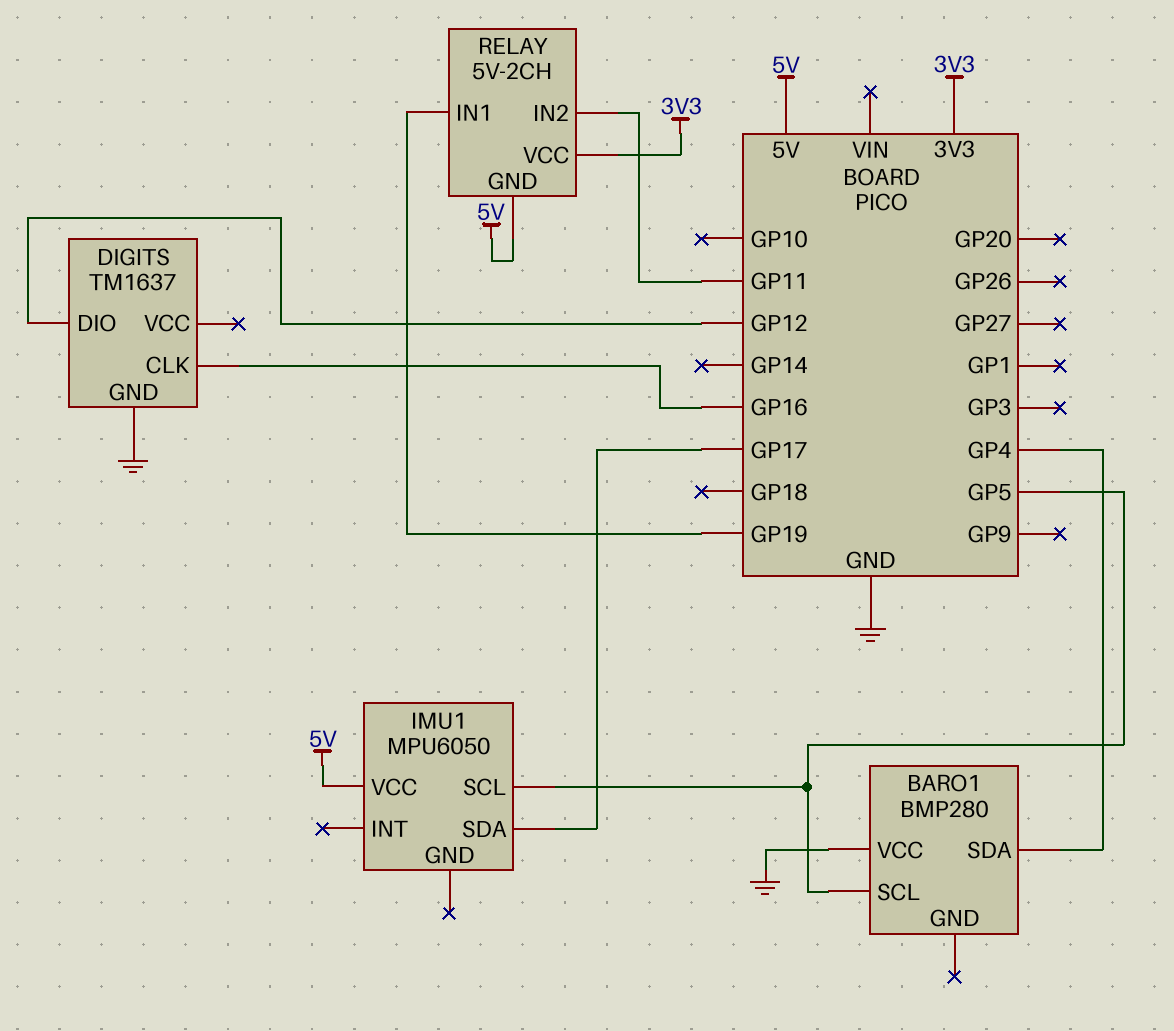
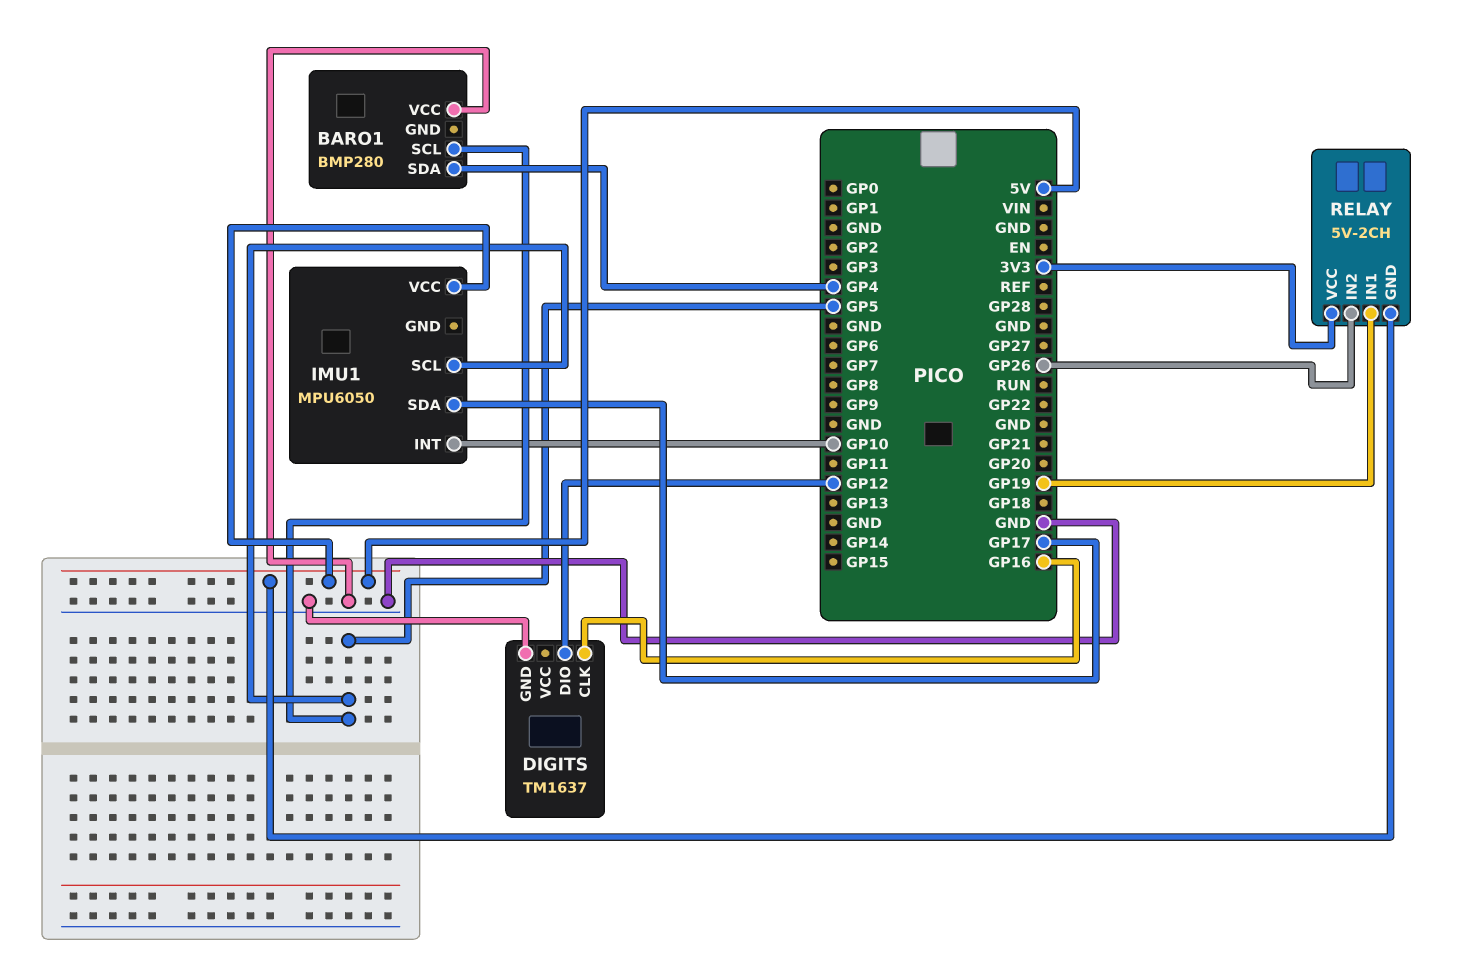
IMU1 pin INT: none -> GP10
RELAY pin IN2: GP11 -> GP26

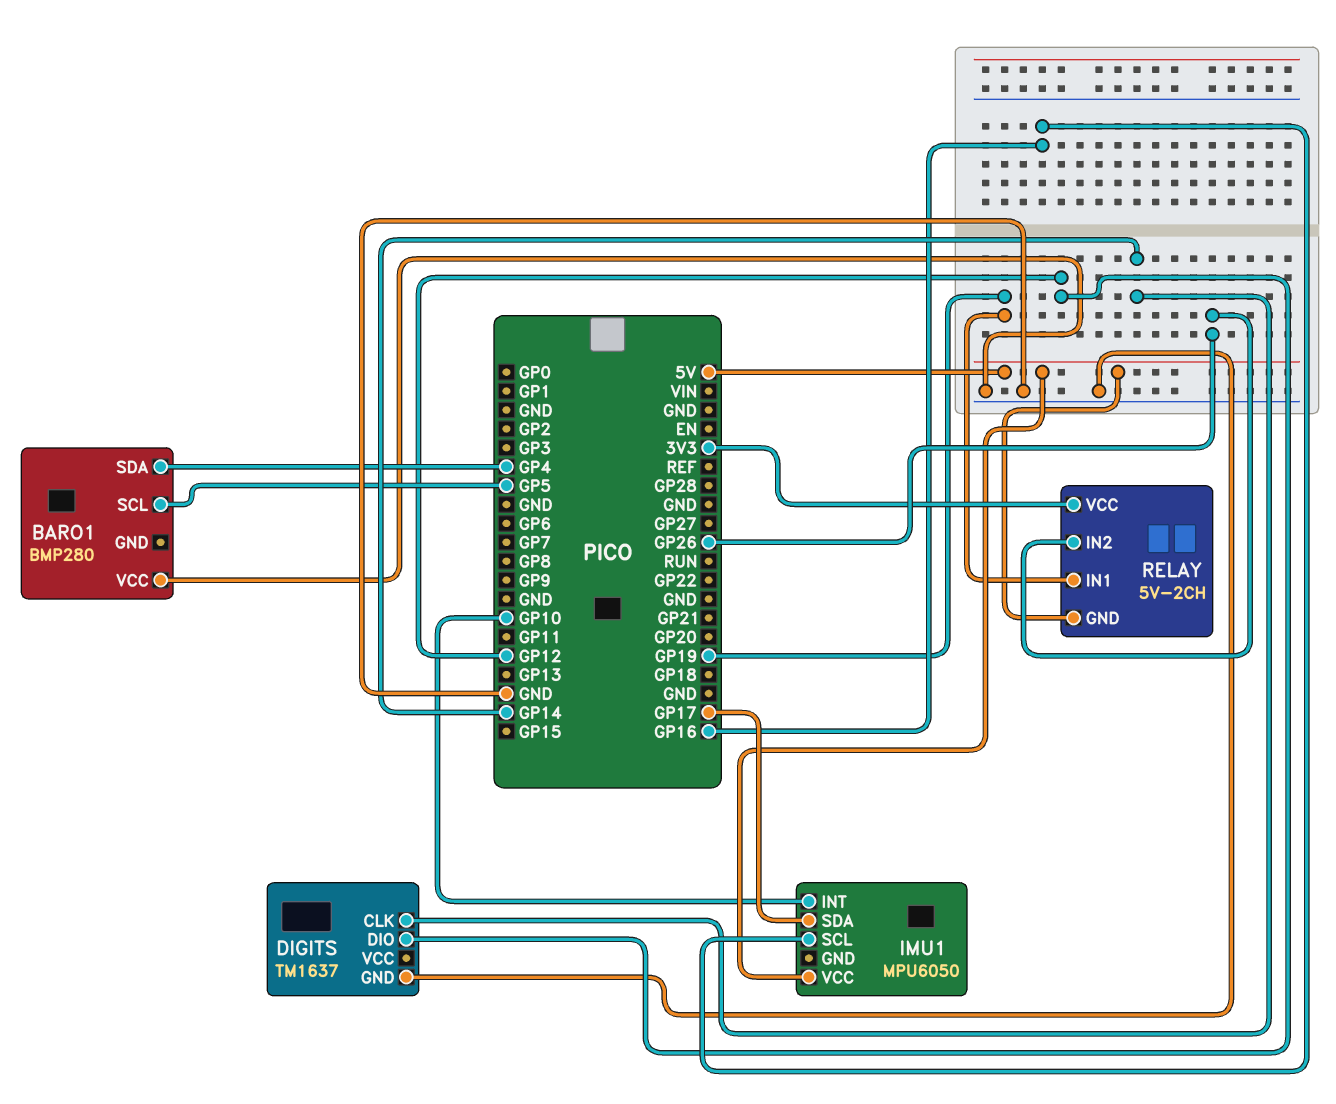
DIGITS pin CLK: GP16 -> GP14
IMU1 pin SCL: GP5 -> GP16

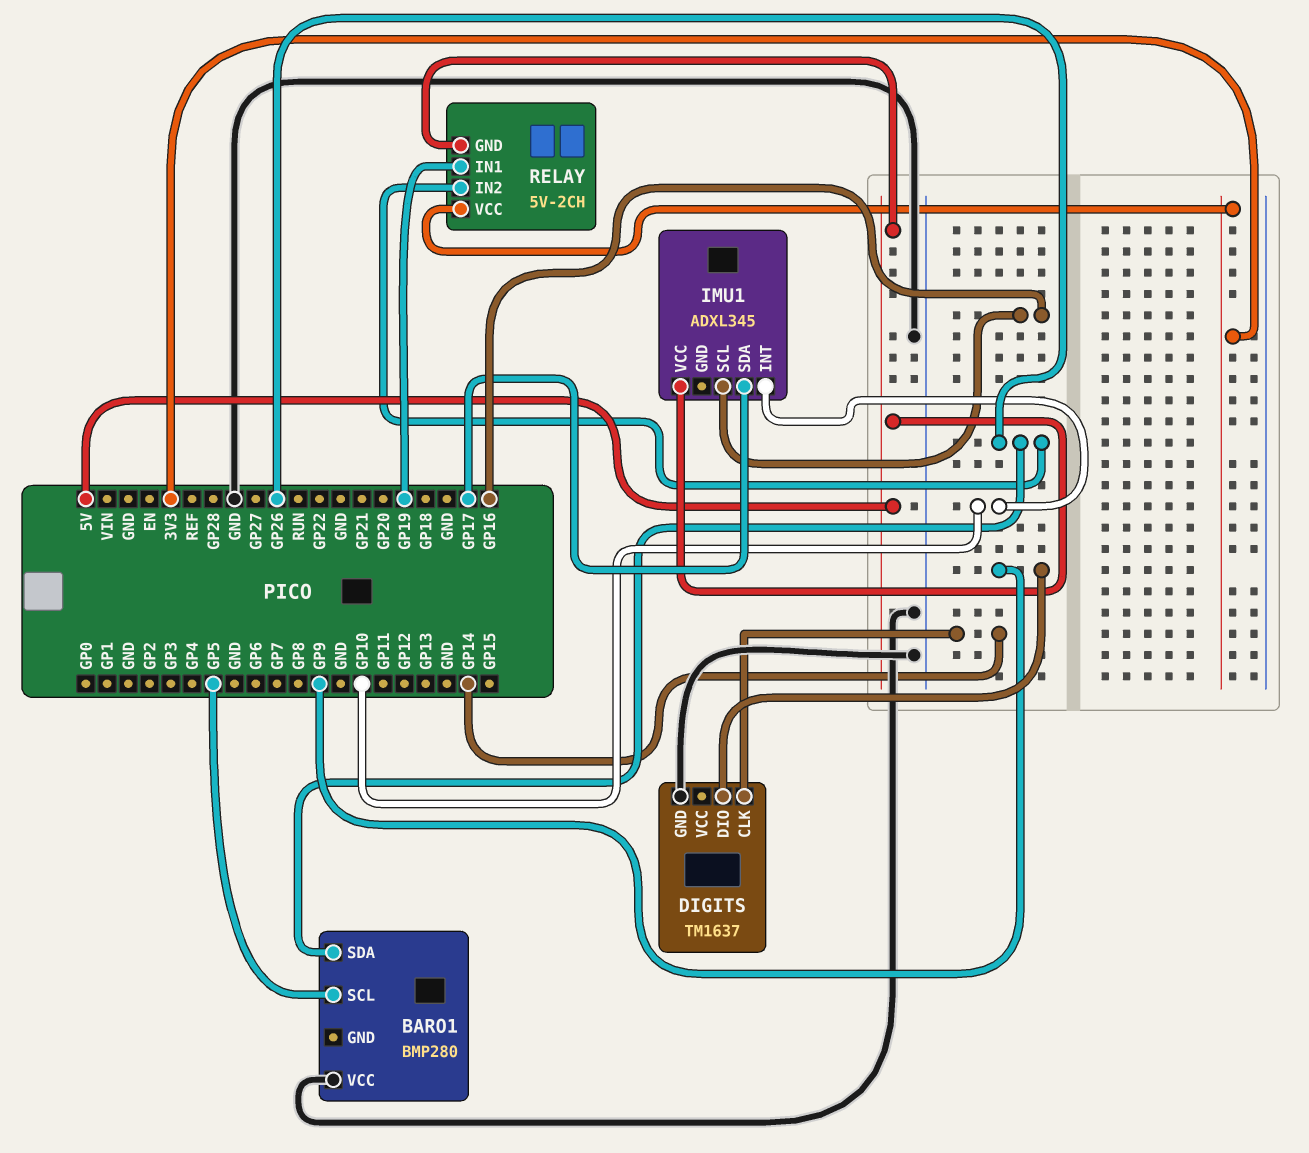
BARO1 pin SDA: GP4 -> GP26
DIGITS pin DIO: GP12 -> GP9
IMU1: MPU6050 -> ADXL345

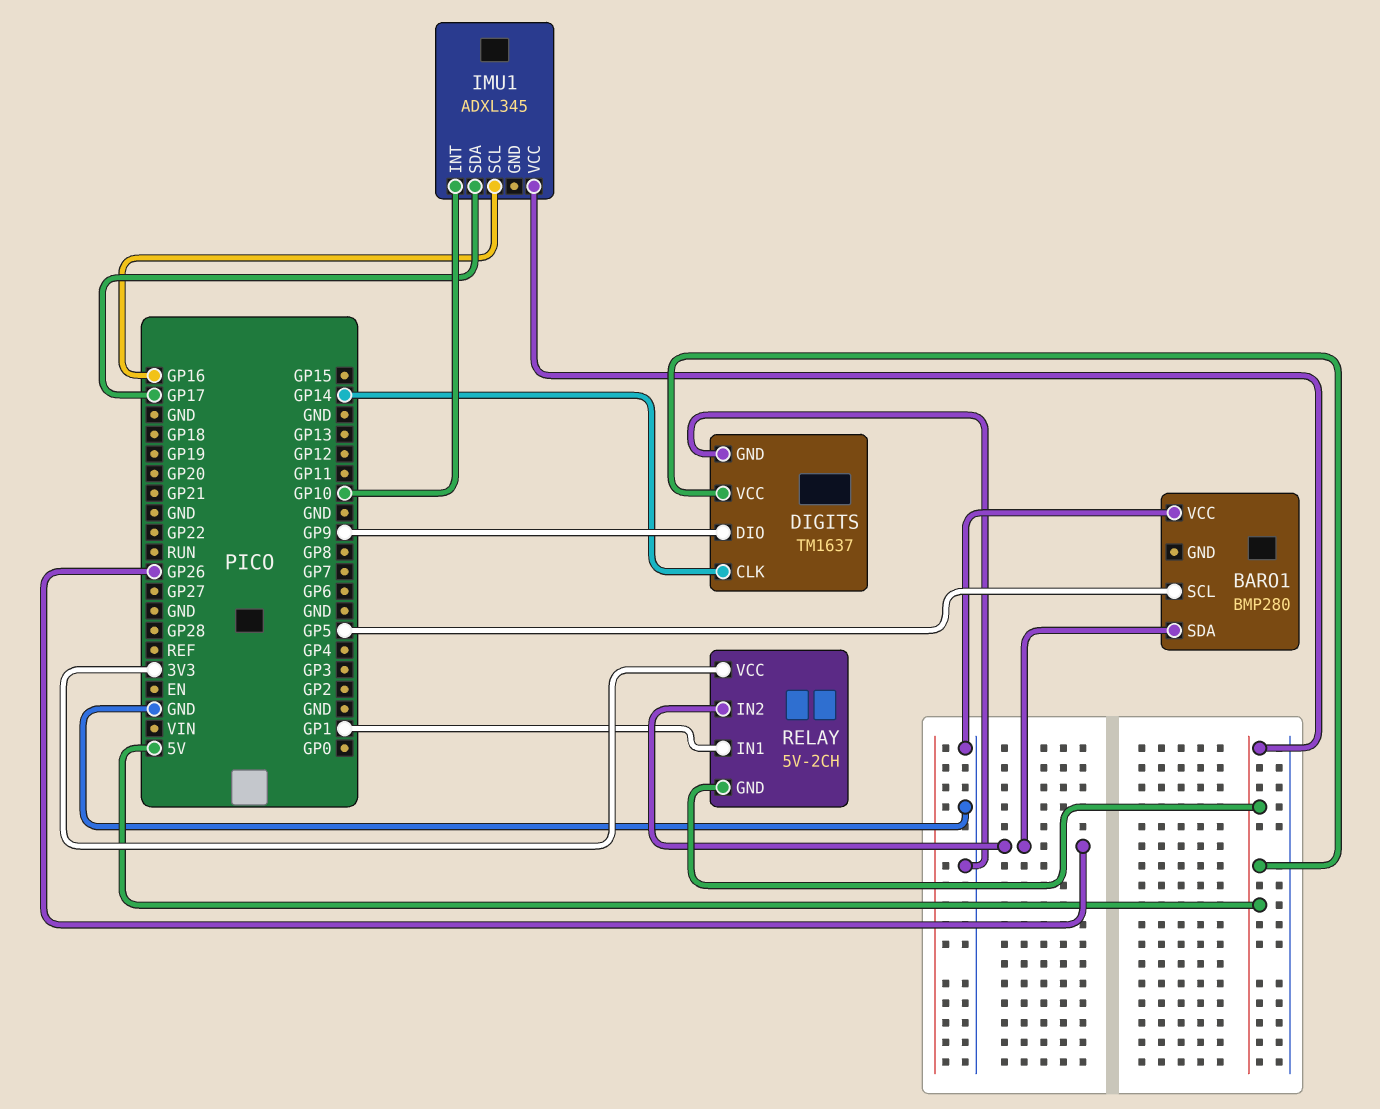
DIGITS pin VCC: none -> 5V
RELAY pin IN1: GP19 -> GP1

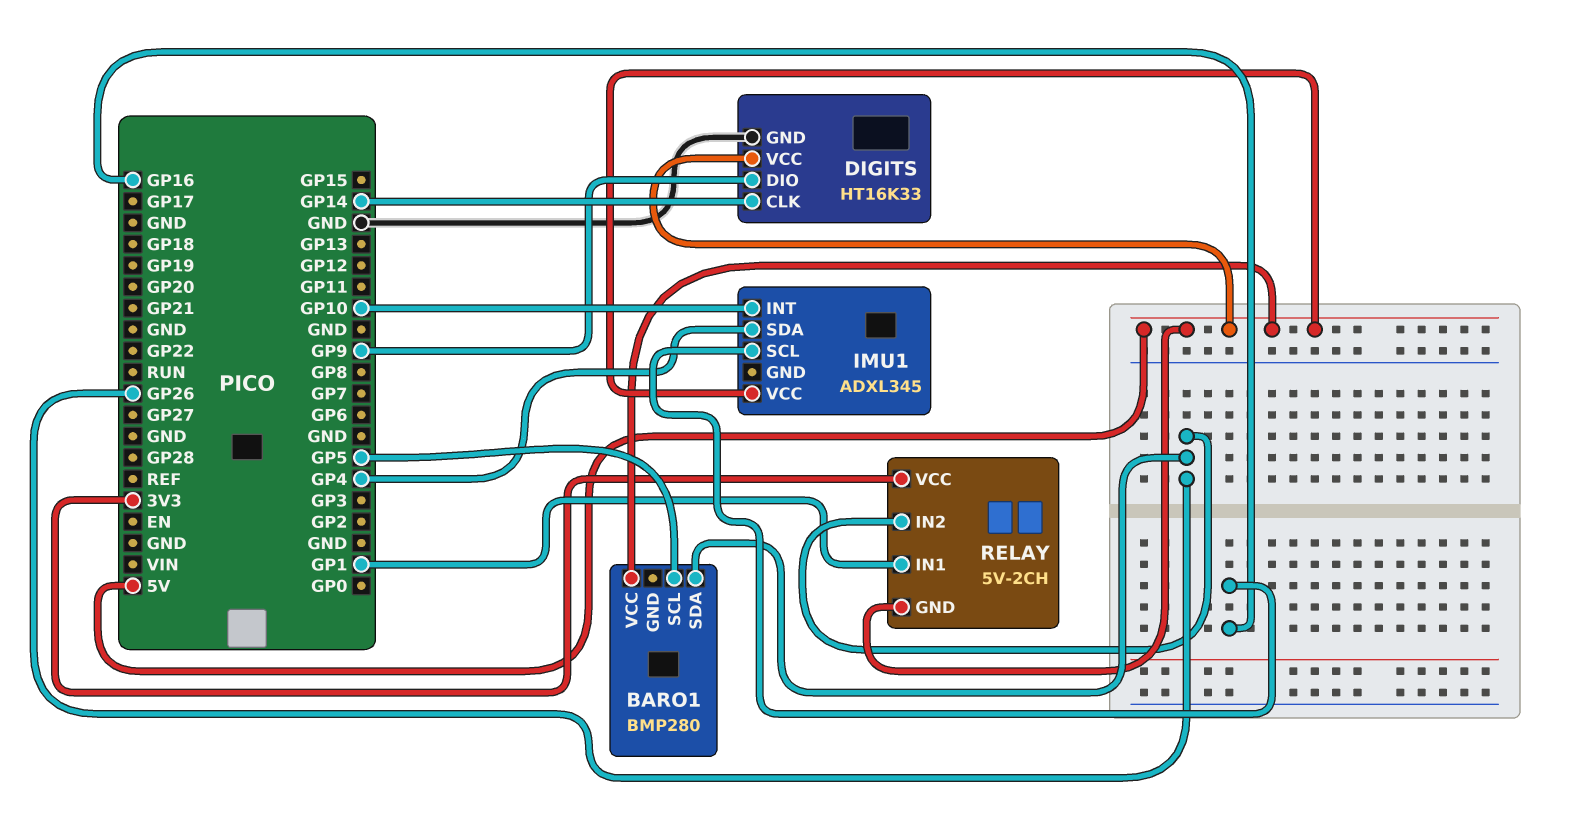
BARO1 pin VCC: GND -> 5V
DIGITS: TM1637 -> HT16K33
IMU1 pin SDA: GP17 -> GP4

